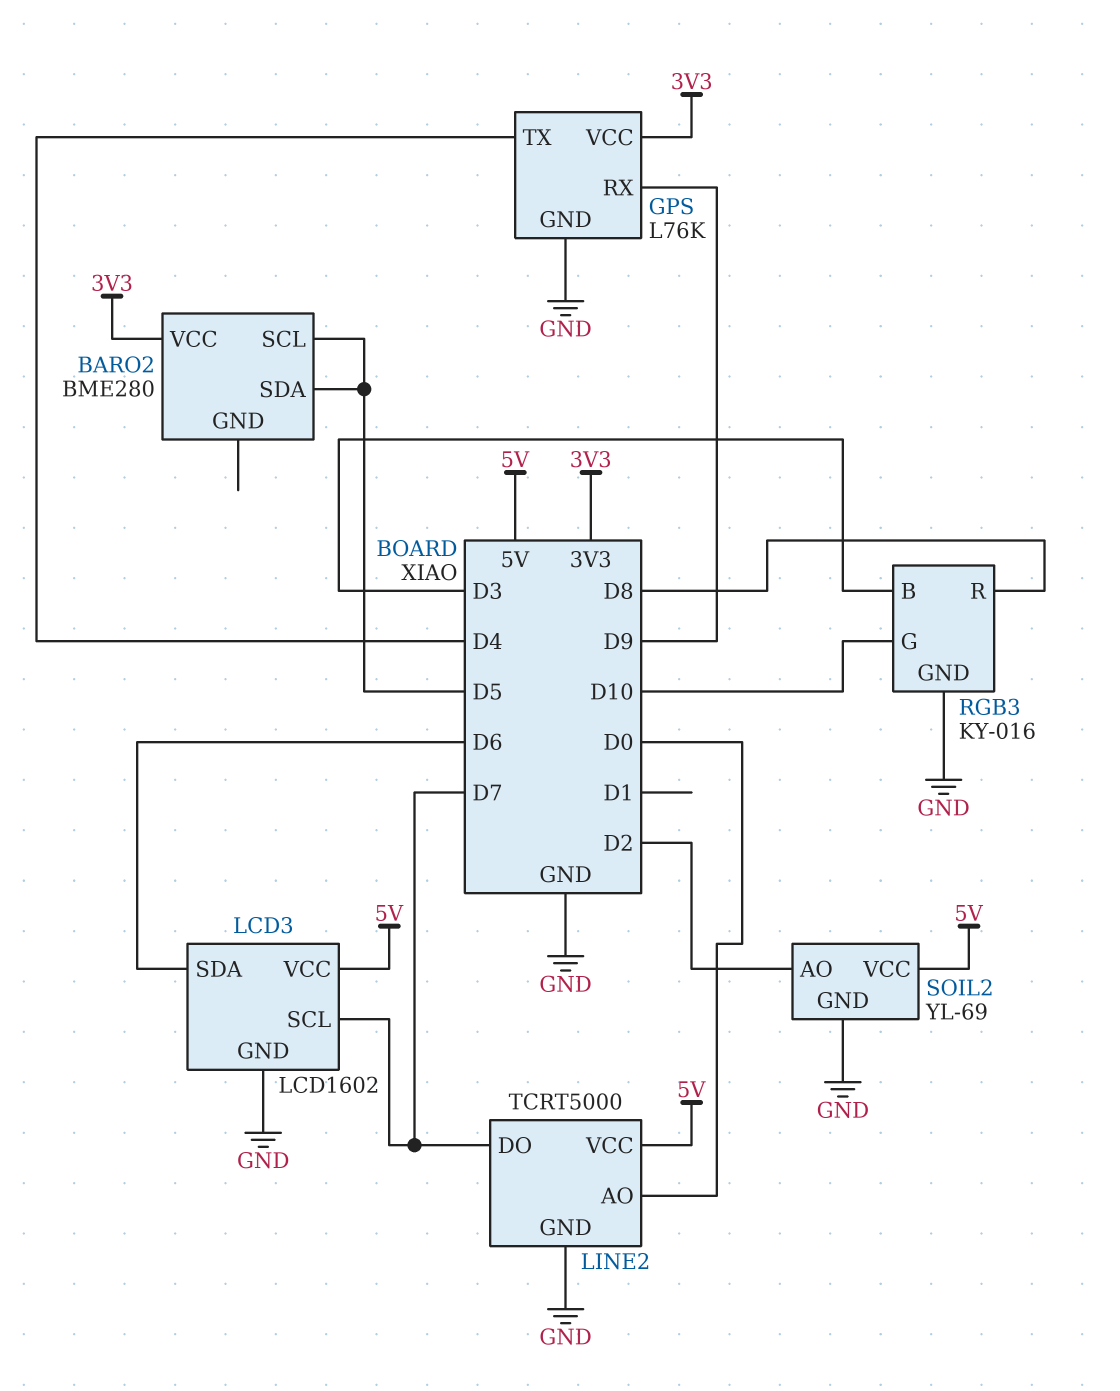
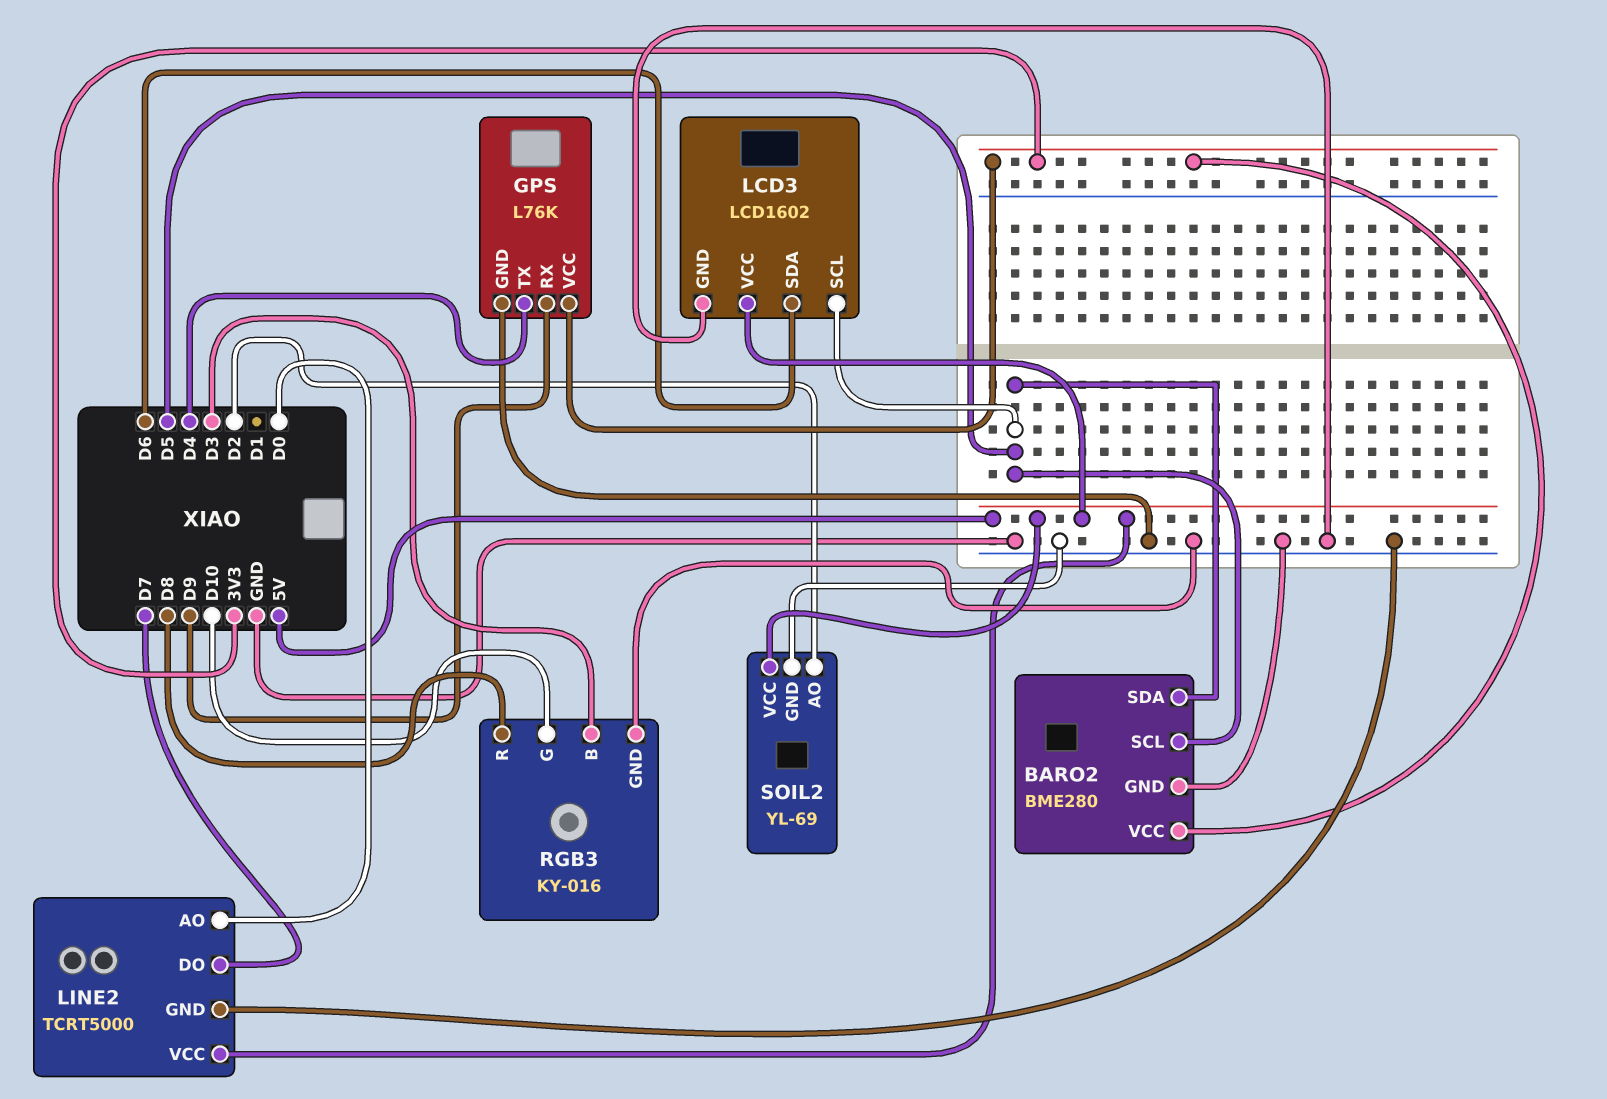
BARO2 pin GND: none -> GND
LCD3 pin SCL: D7 -> D5

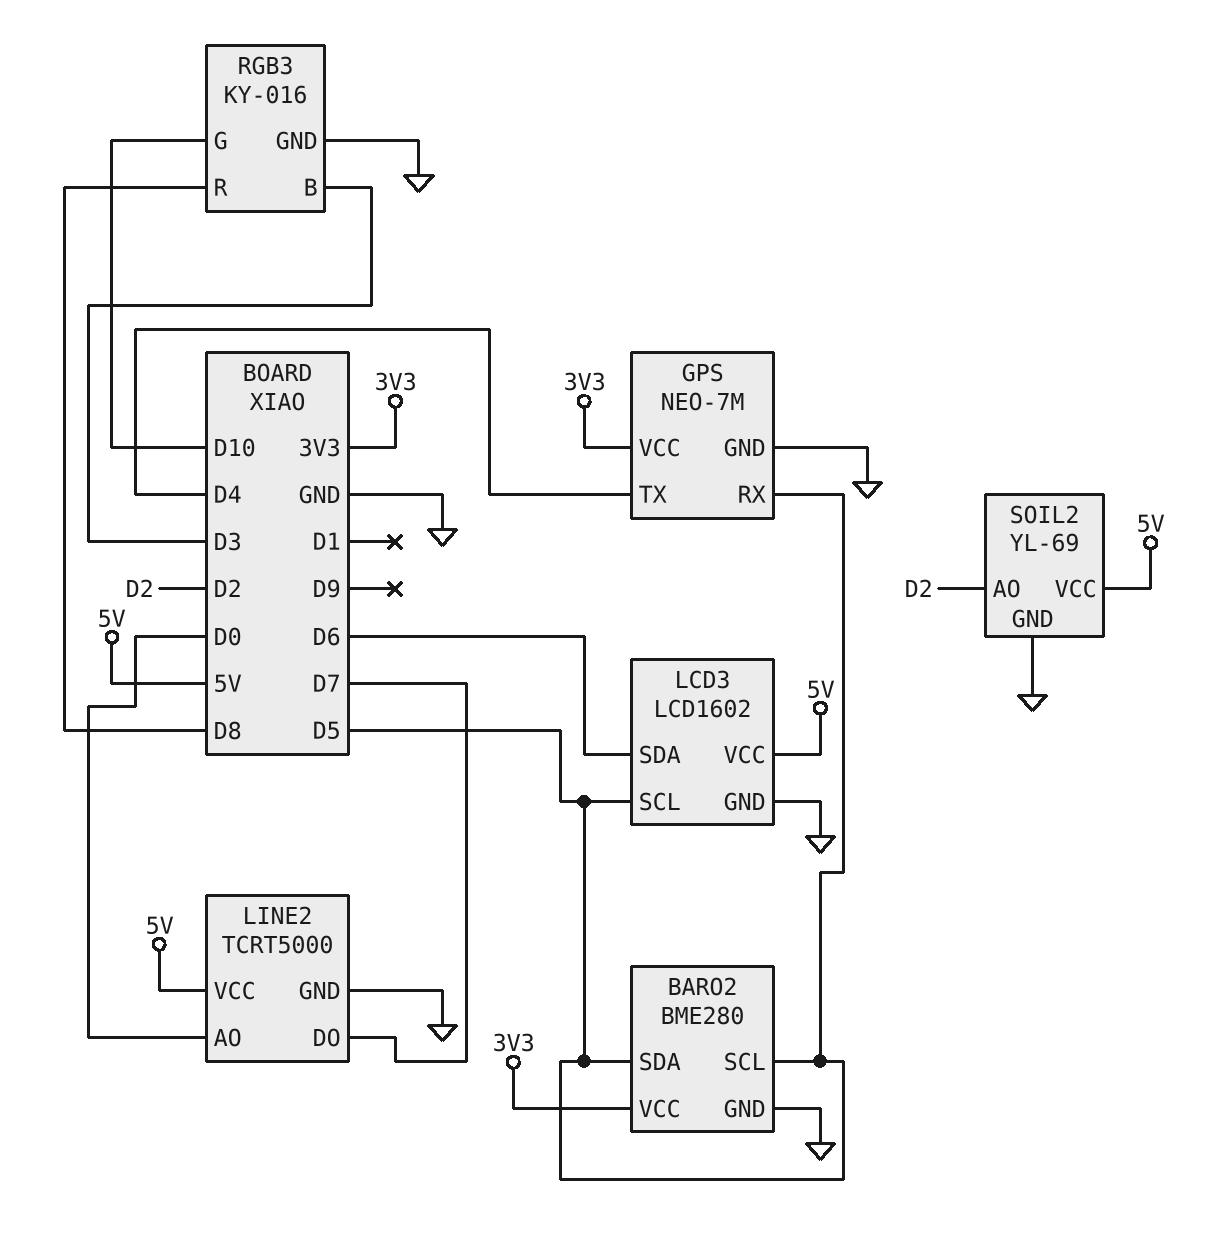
GPS: L76K -> NEO-7M
GPS pin RX: D9 -> D5

